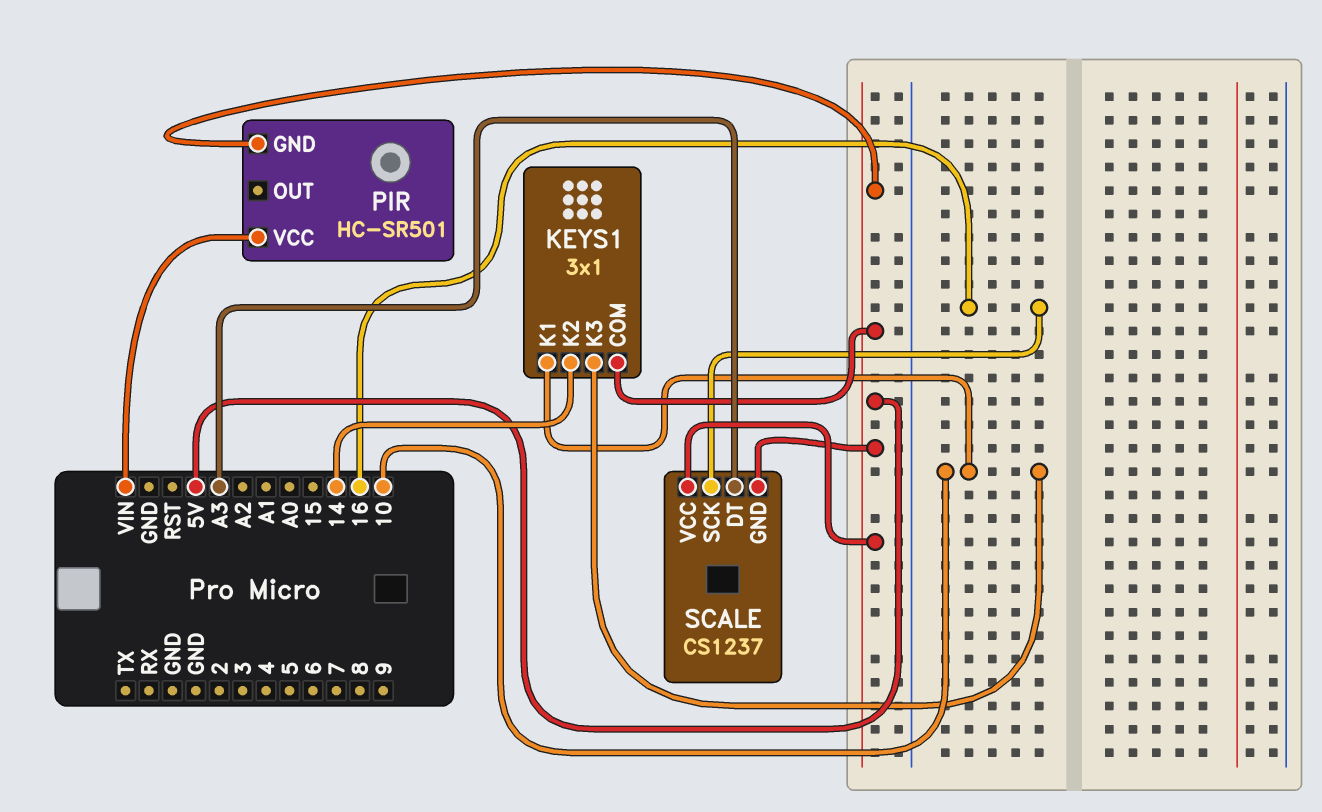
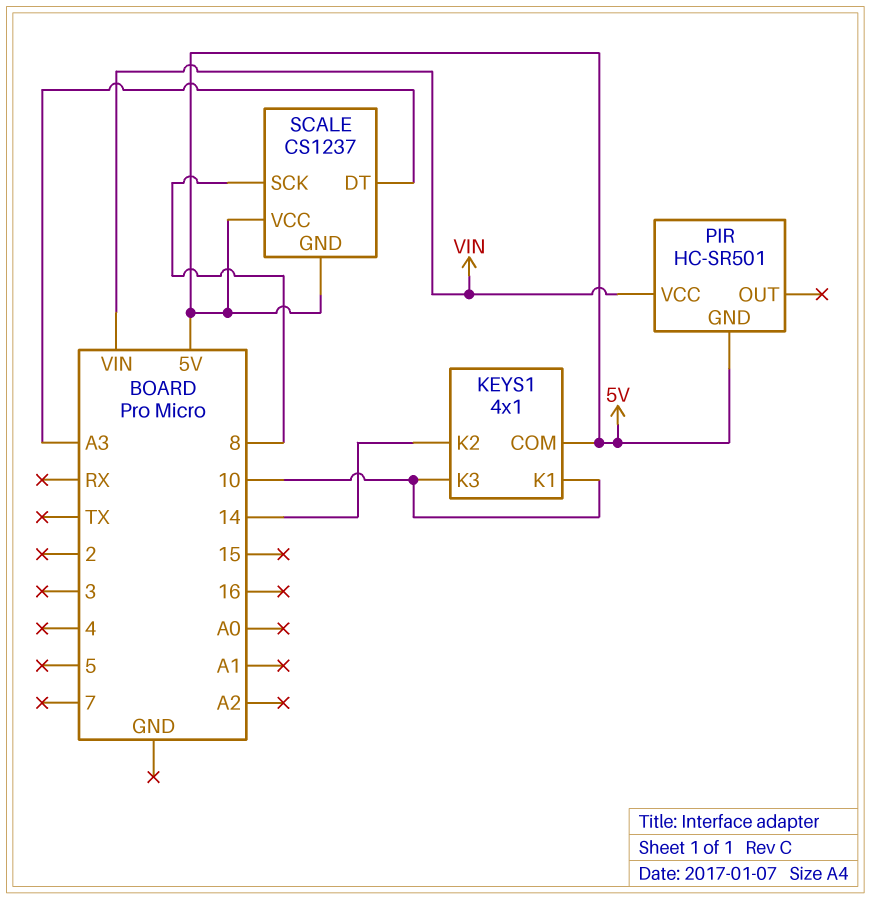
KEYS1: 3x1 -> 4x1
SCALE pin SCK: 16 -> 8

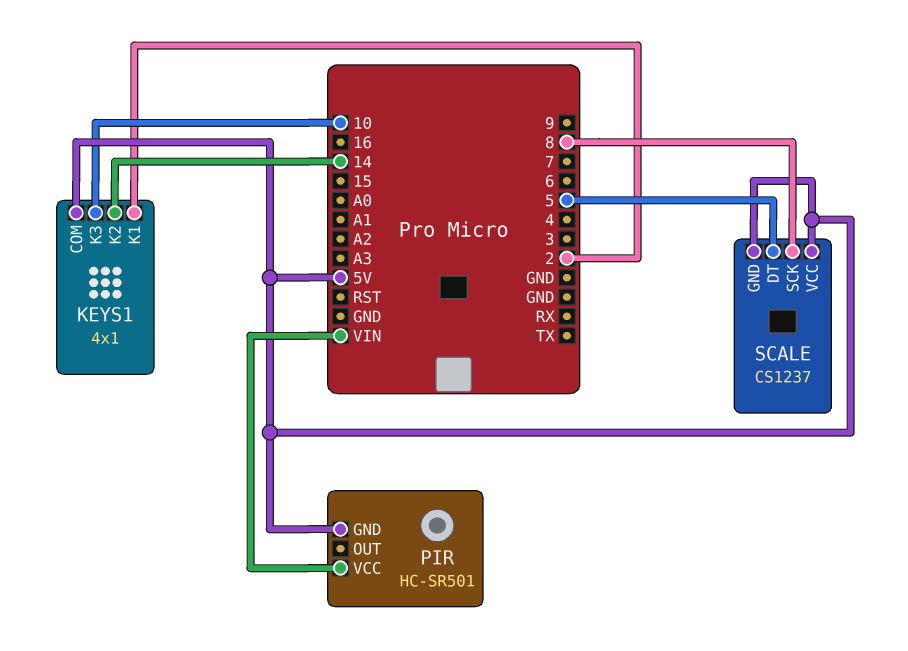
KEYS1 pin K1: 10 -> 2
SCALE pin DT: A3 -> 5

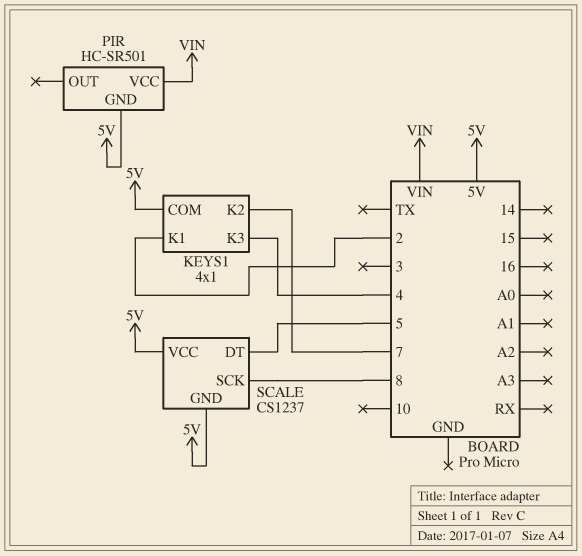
KEYS1 pin K2: 14 -> 7
KEYS1 pin K3: 10 -> 4

